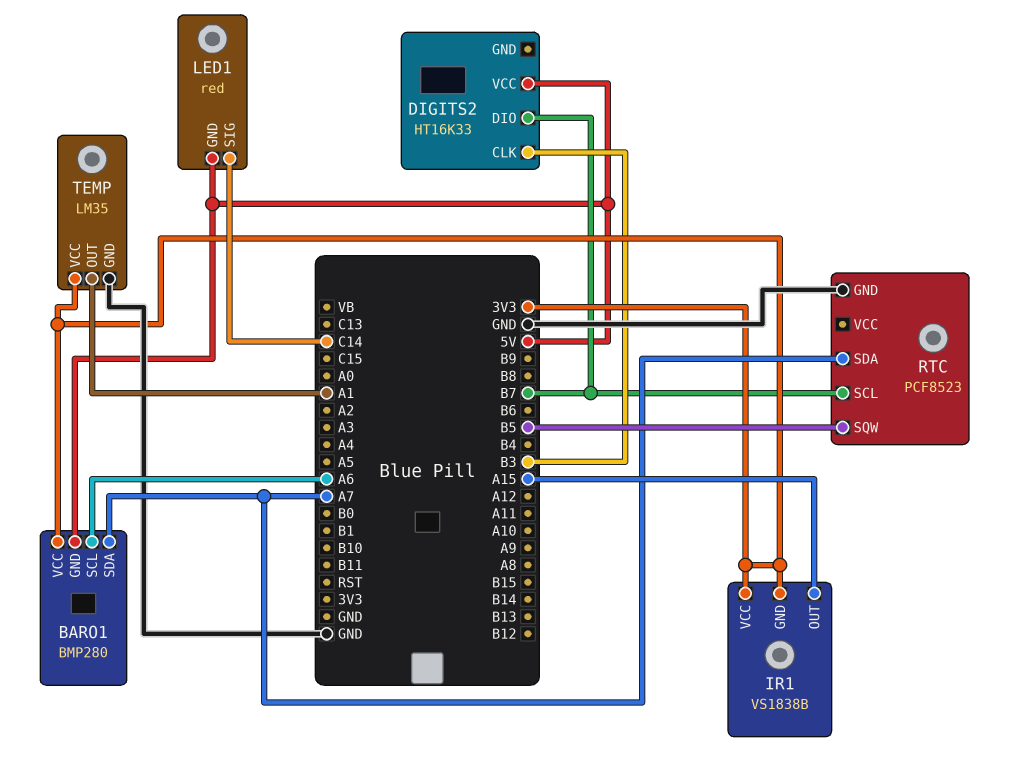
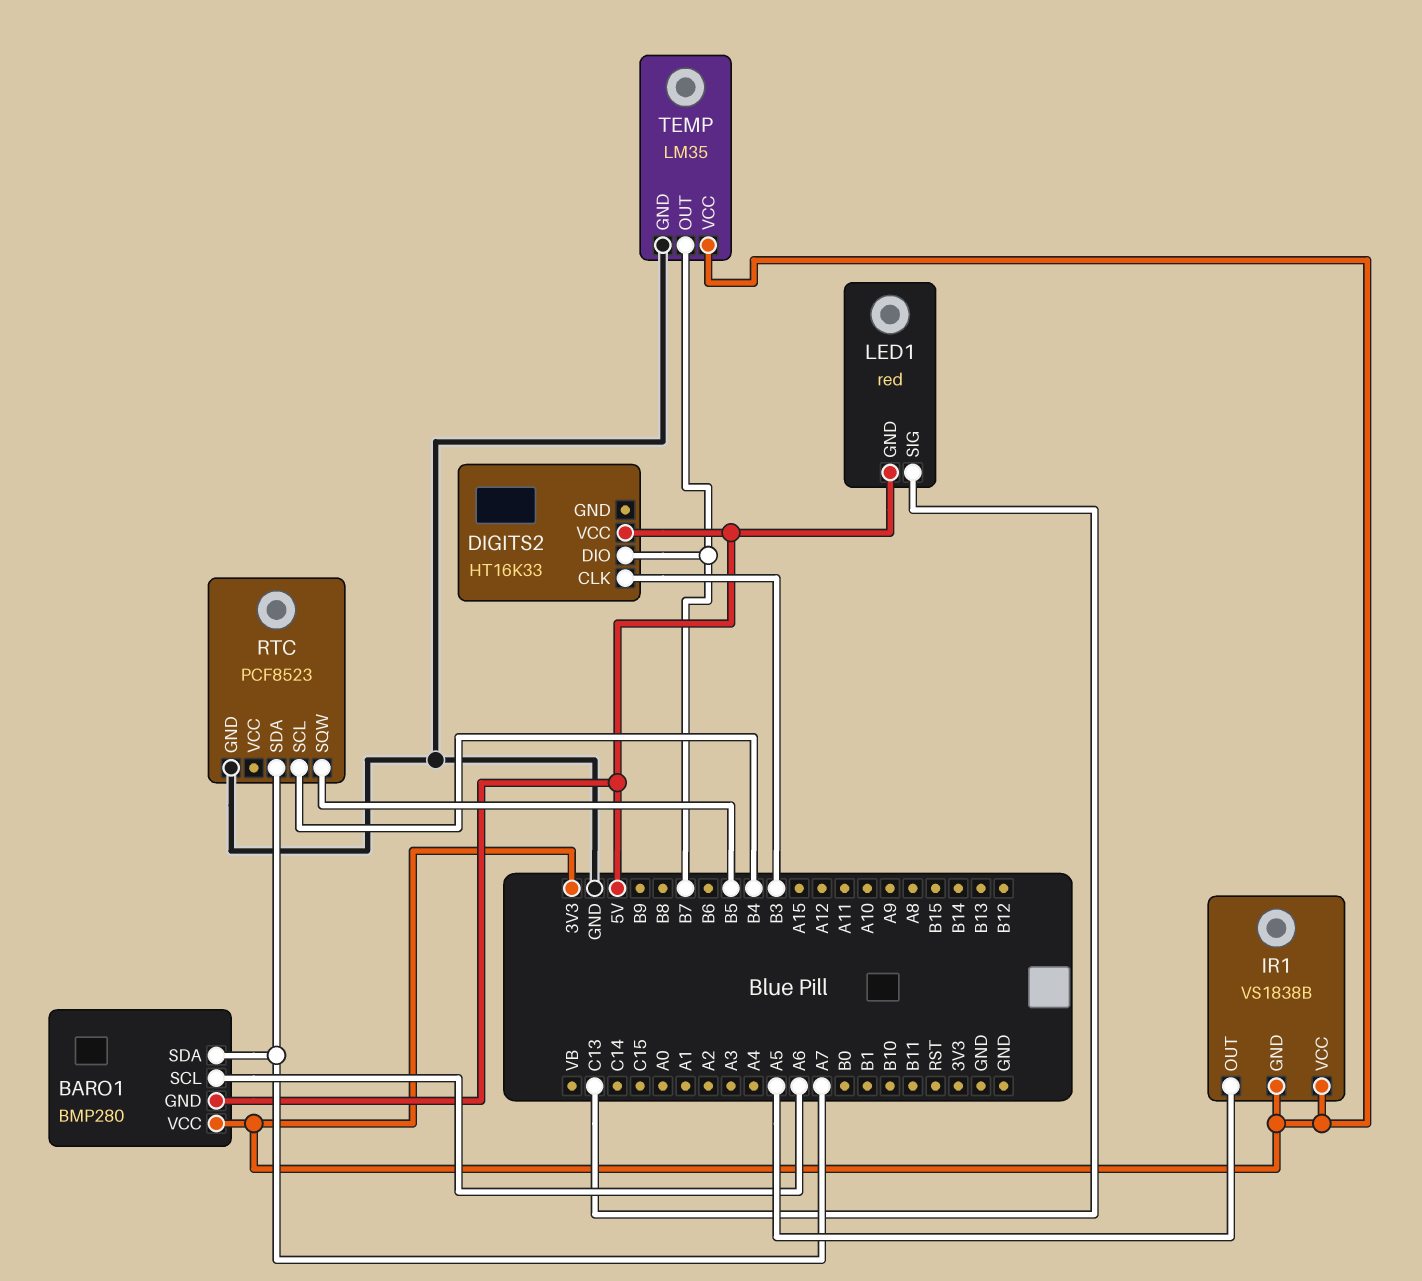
IR1 pin OUT: A15 -> A5
LED1 pin SIG: C14 -> C13
RTC pin SCL: B7 -> B4
TEMP pin OUT: A1 -> B7

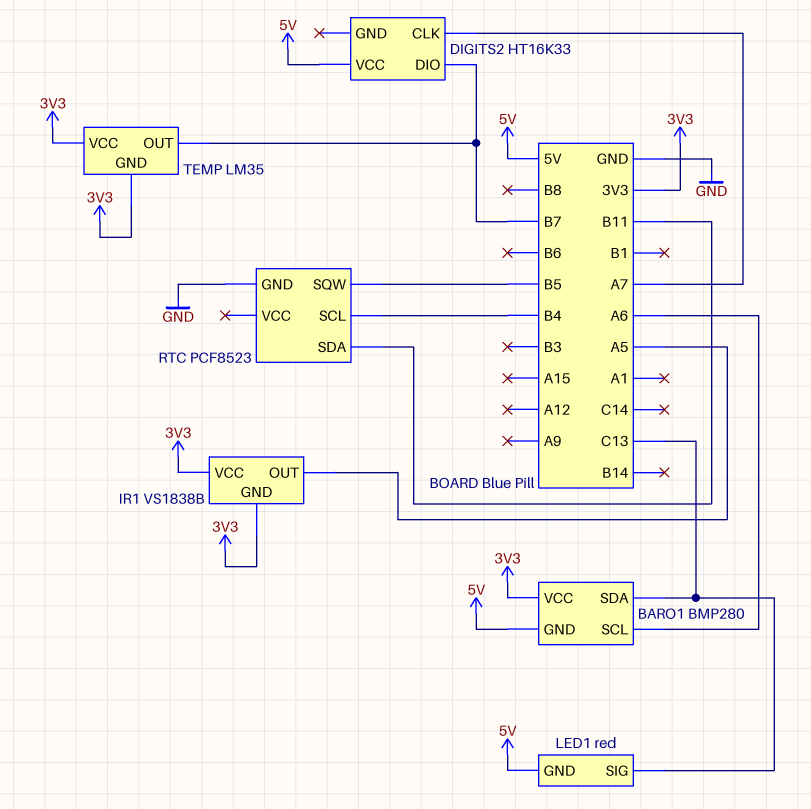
BARO1 pin SDA: A7 -> C13
DIGITS2 pin CLK: B3 -> A7
RTC pin SDA: A7 -> B11
TEMP pin GND: GND -> 3V3

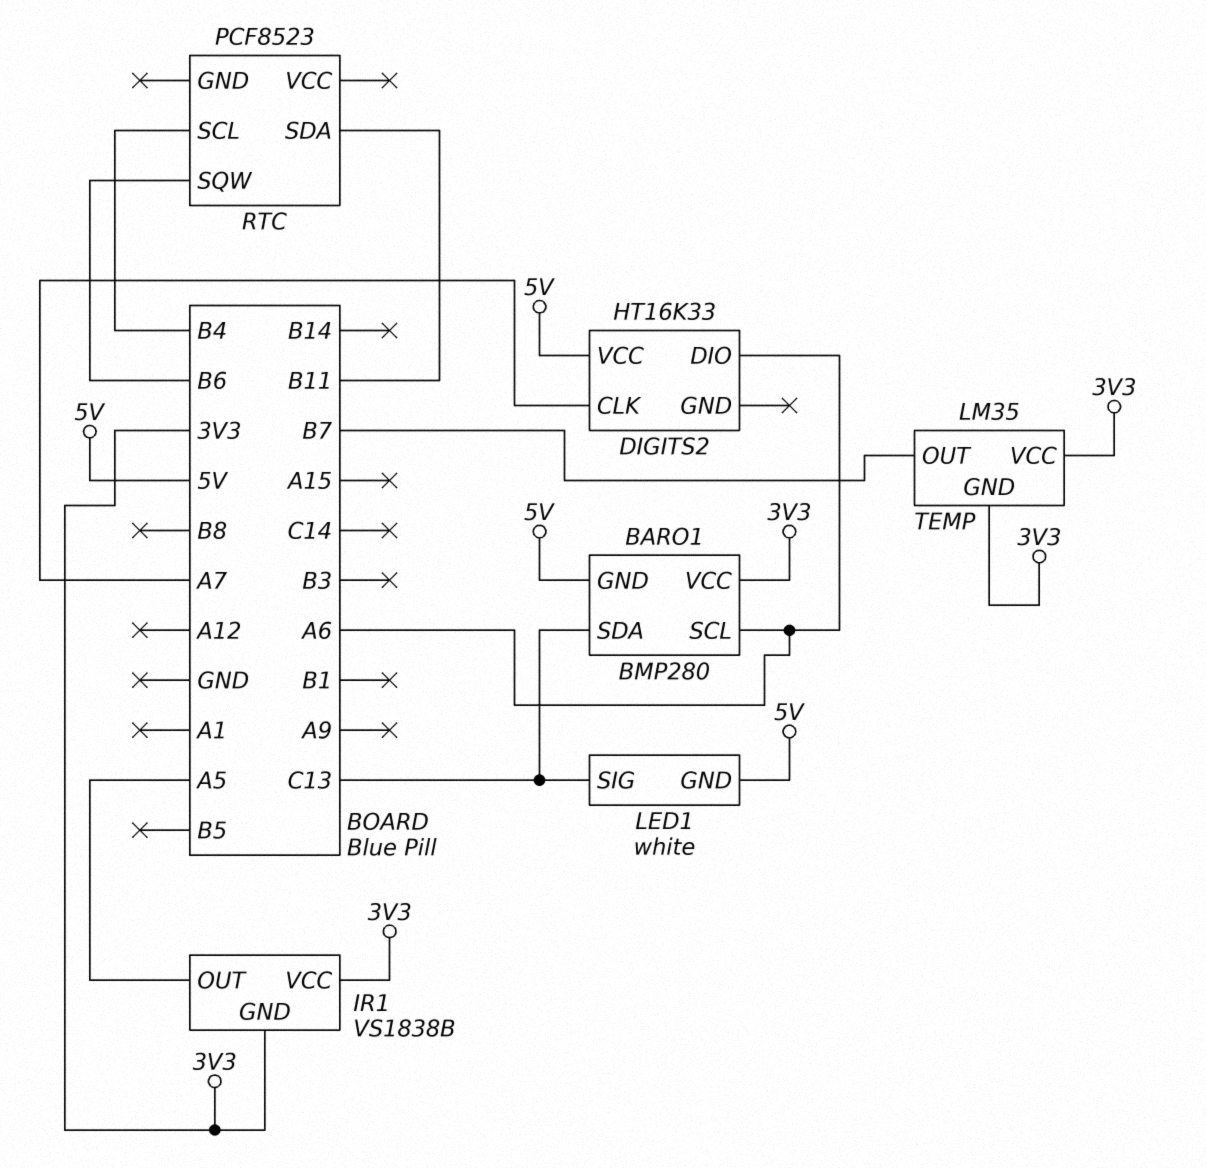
DIGITS2 pin DIO: B7 -> A6
LED1: red -> white
RTC pin GND: GND -> none
RTC pin SQW: B5 -> B6

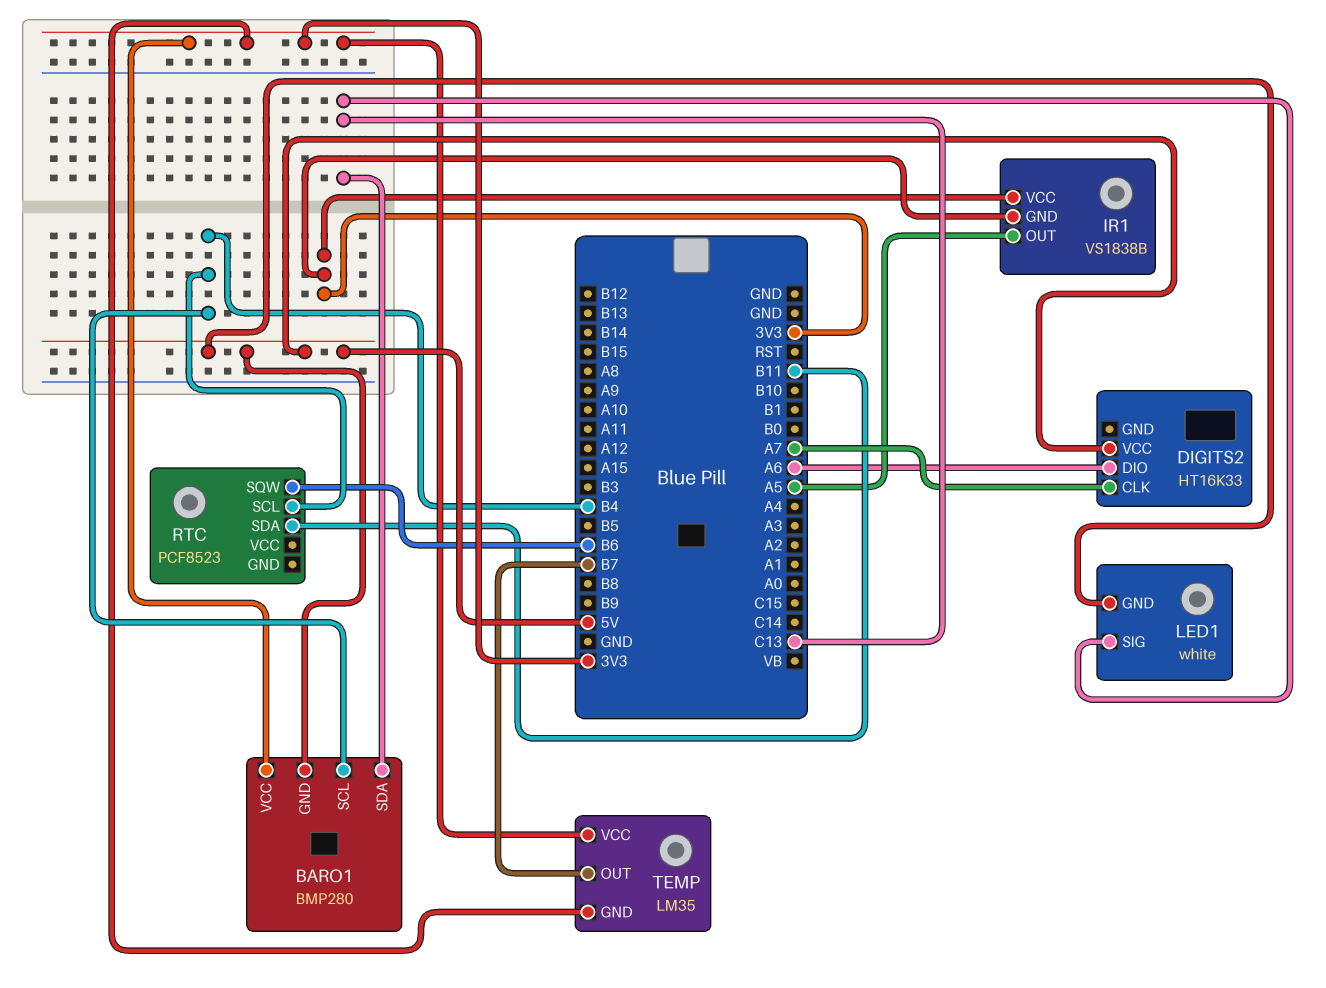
BARO1 pin SCL: A6 -> B4

